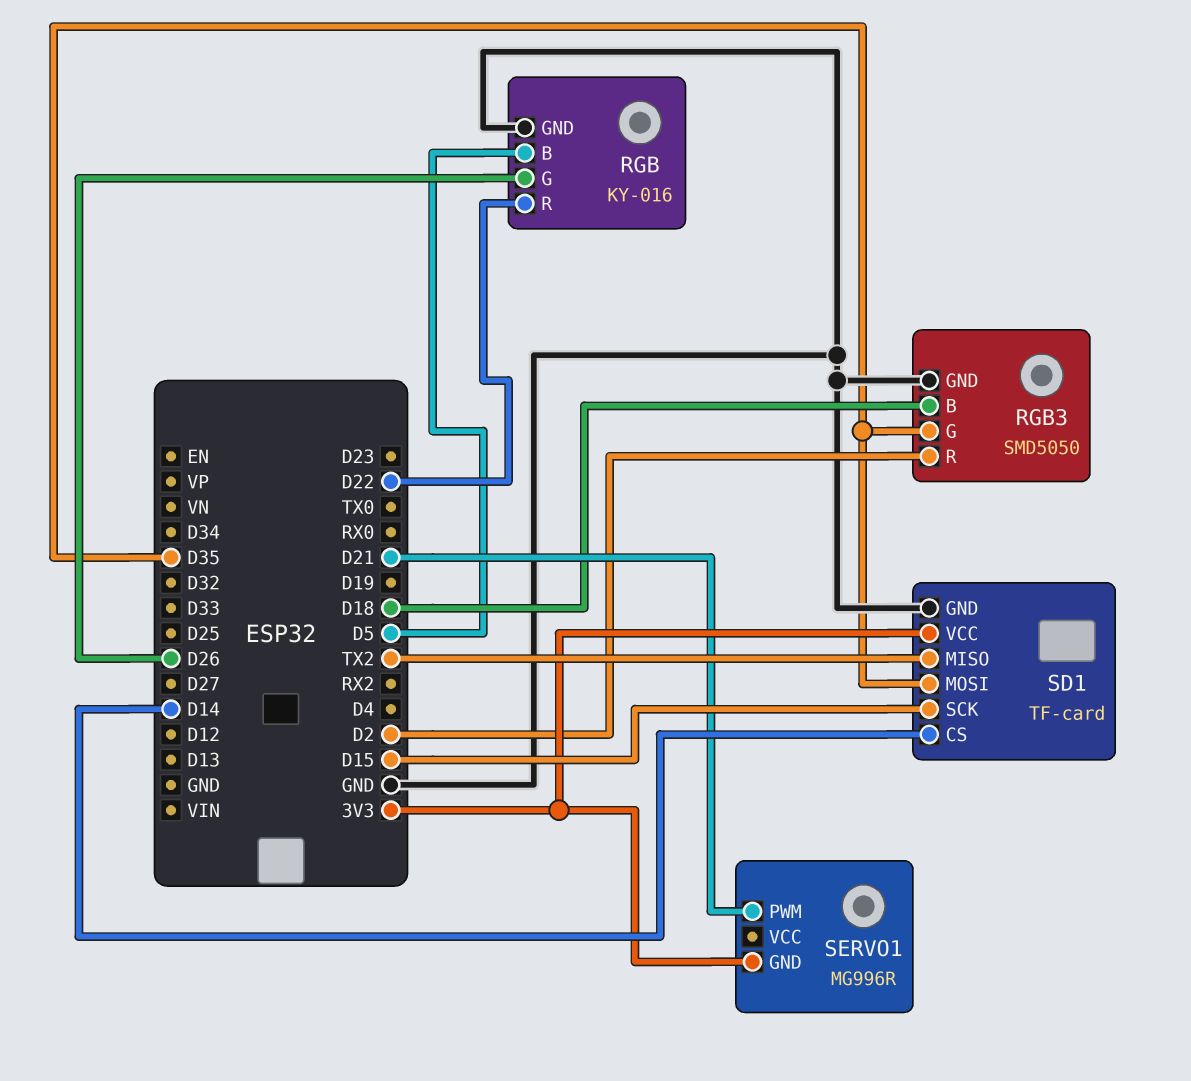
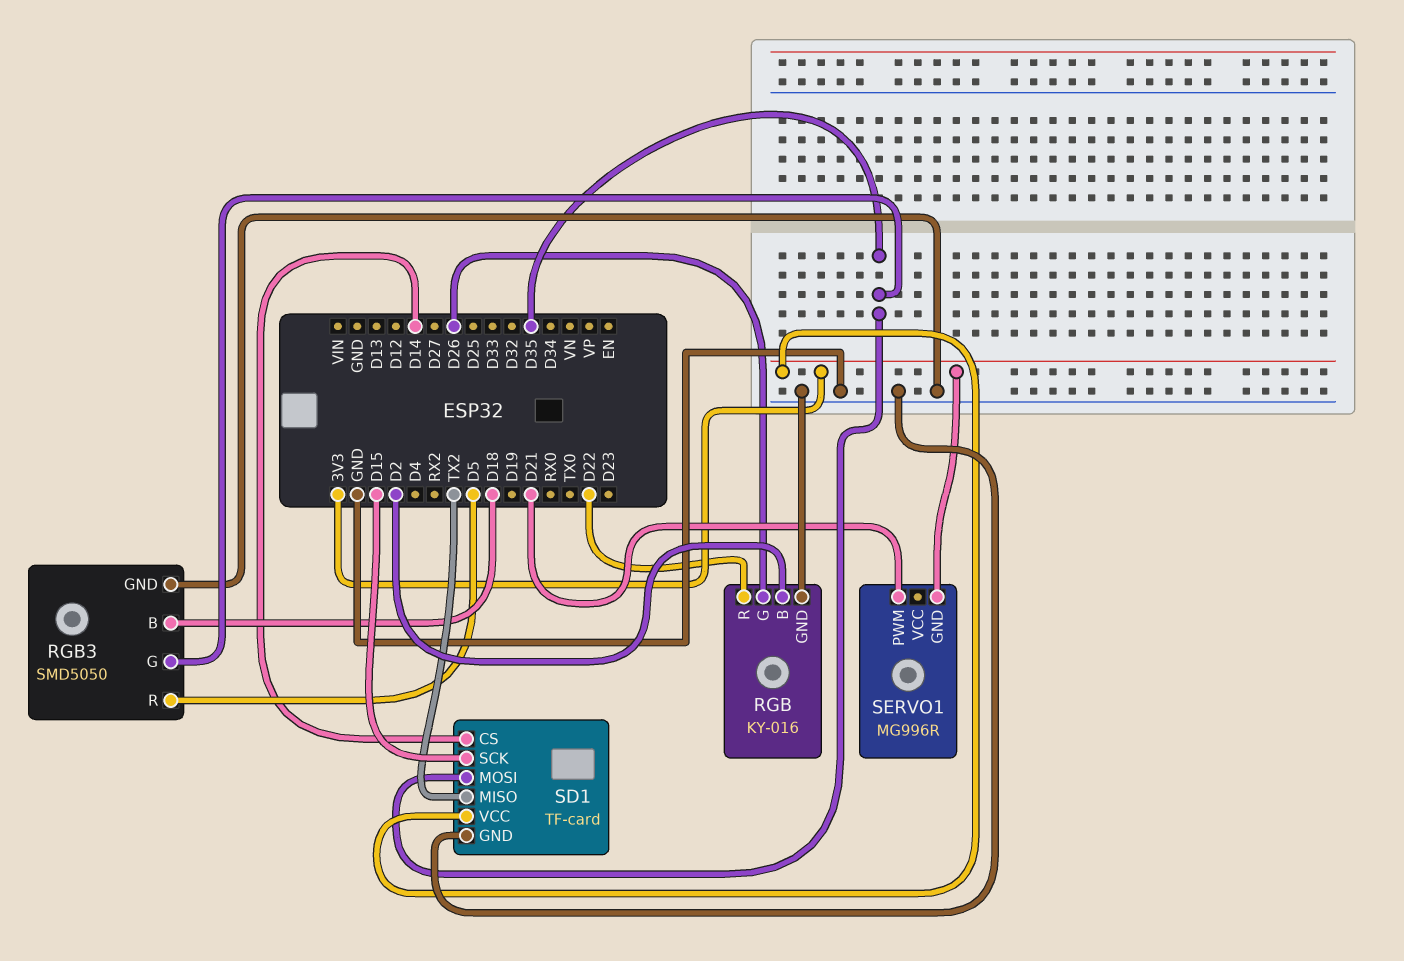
RGB pin B: D5 -> D2
RGB3 pin R: D2 -> D5

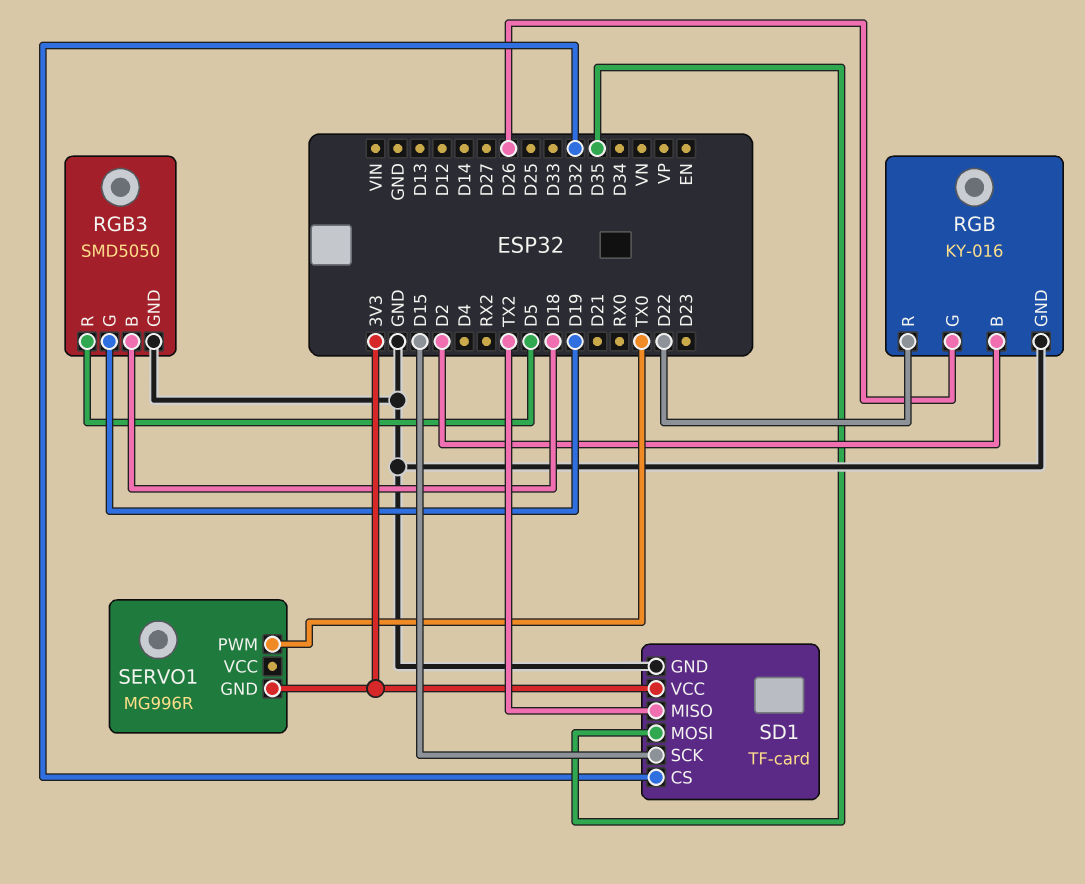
RGB3 pin G: D35 -> D19
SD1 pin CS: D14 -> D32
SERVO1 pin PWM: D21 -> TX0

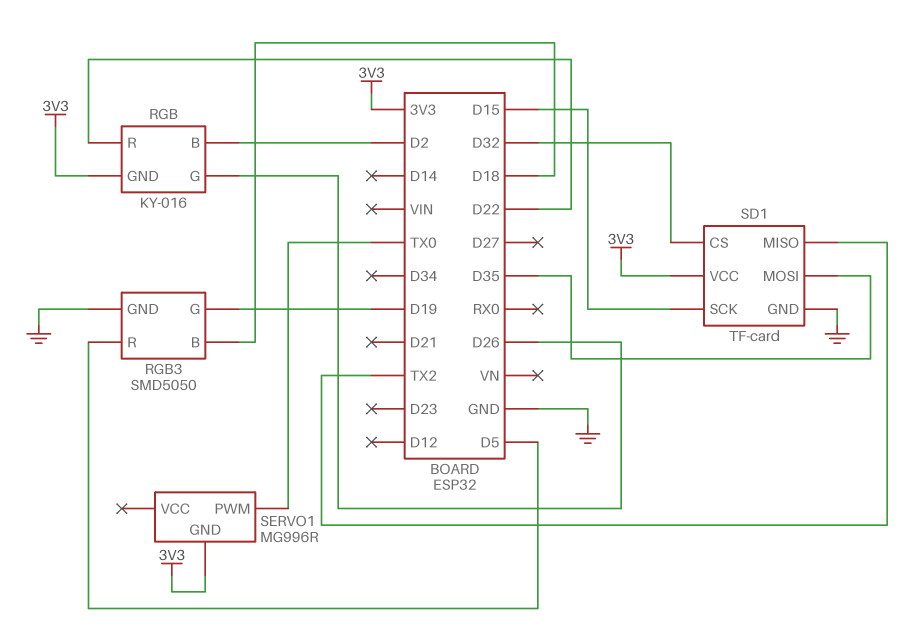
RGB pin GND: GND -> 3V3

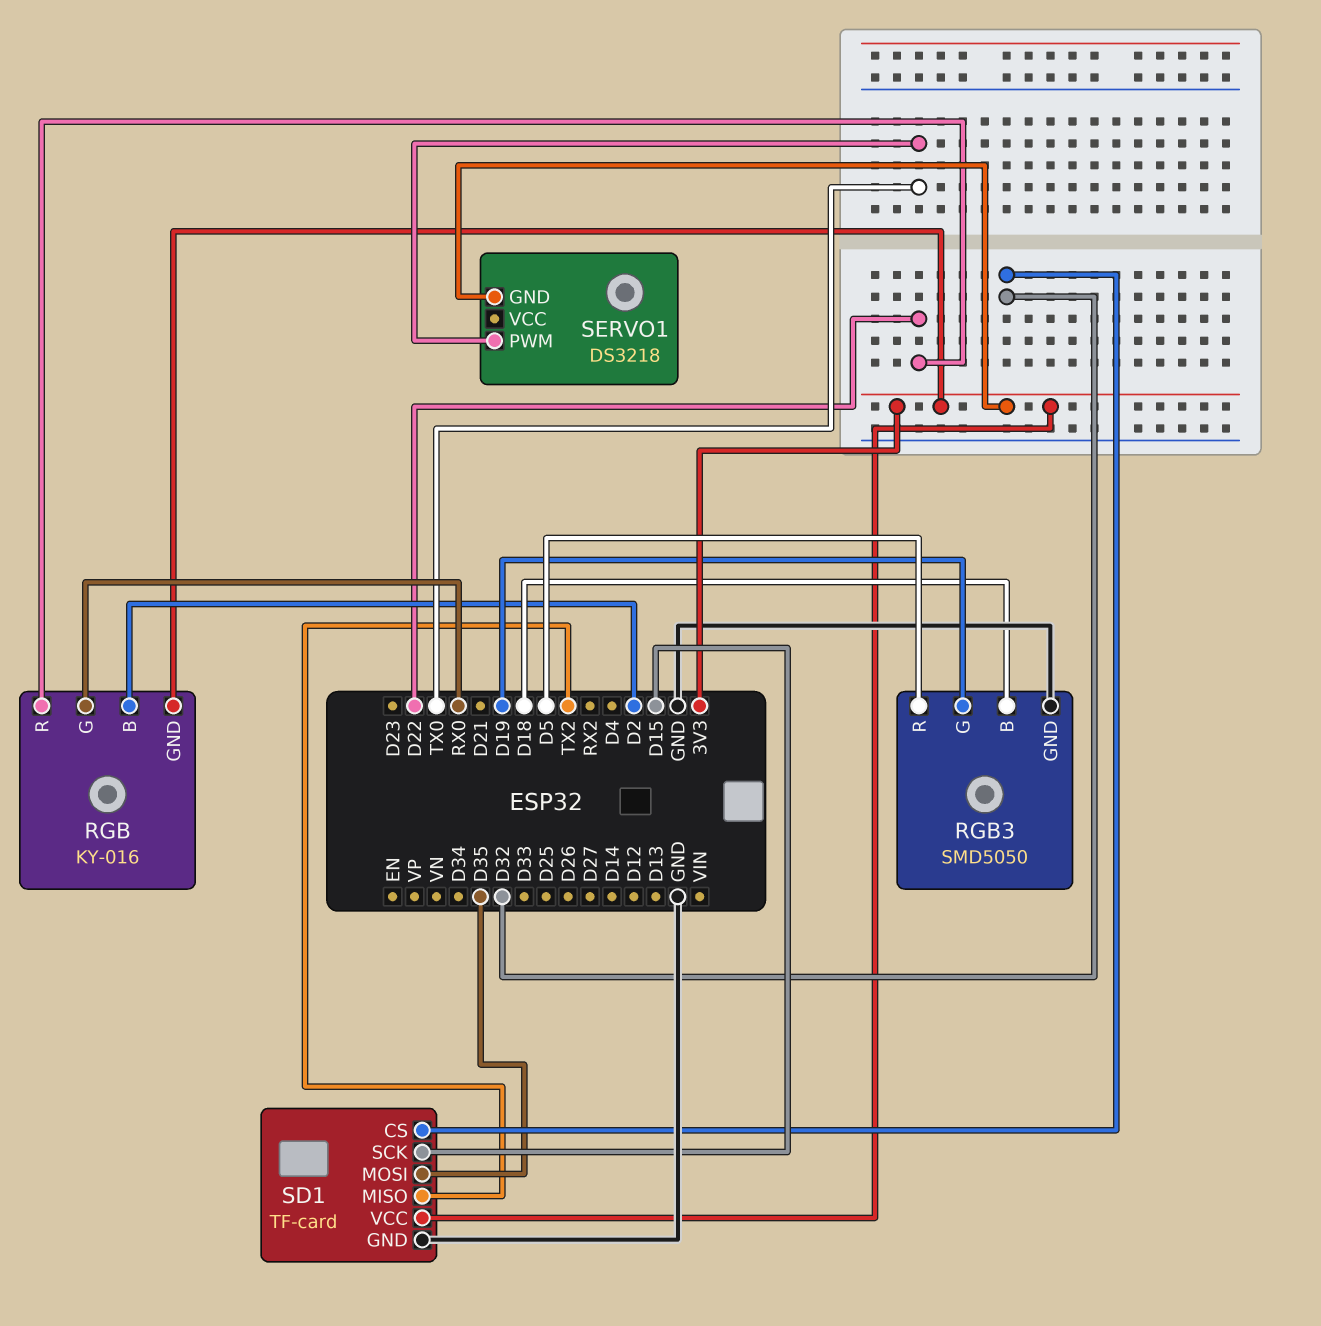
RGB pin G: D26 -> RX0
SERVO1: MG996R -> DS3218

